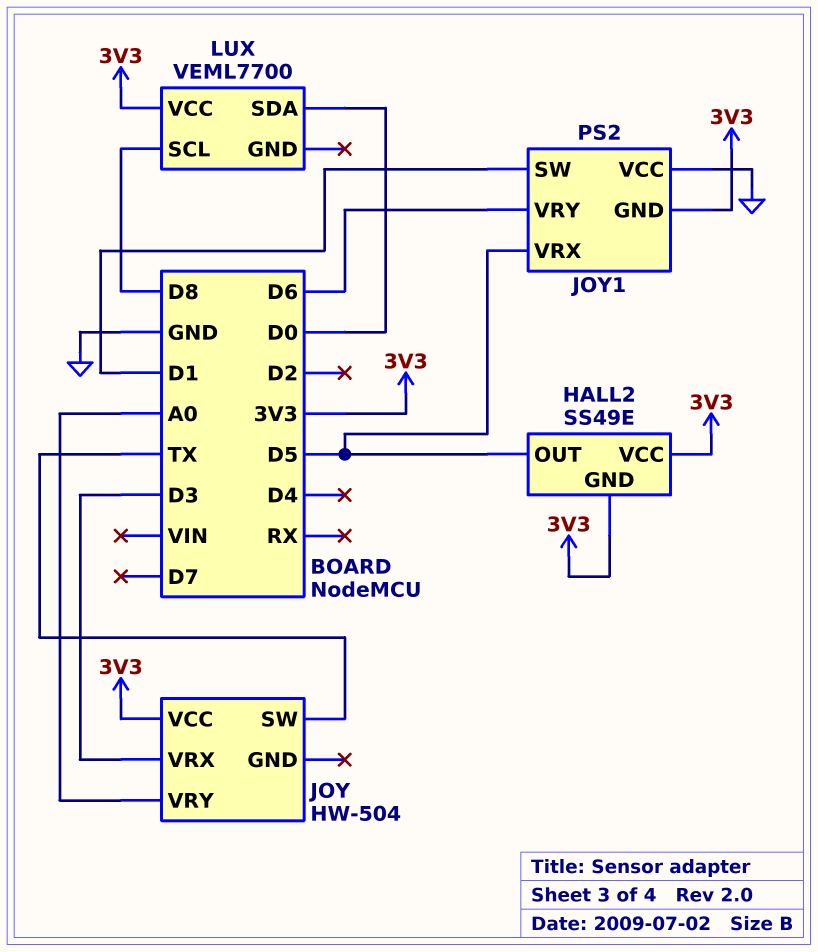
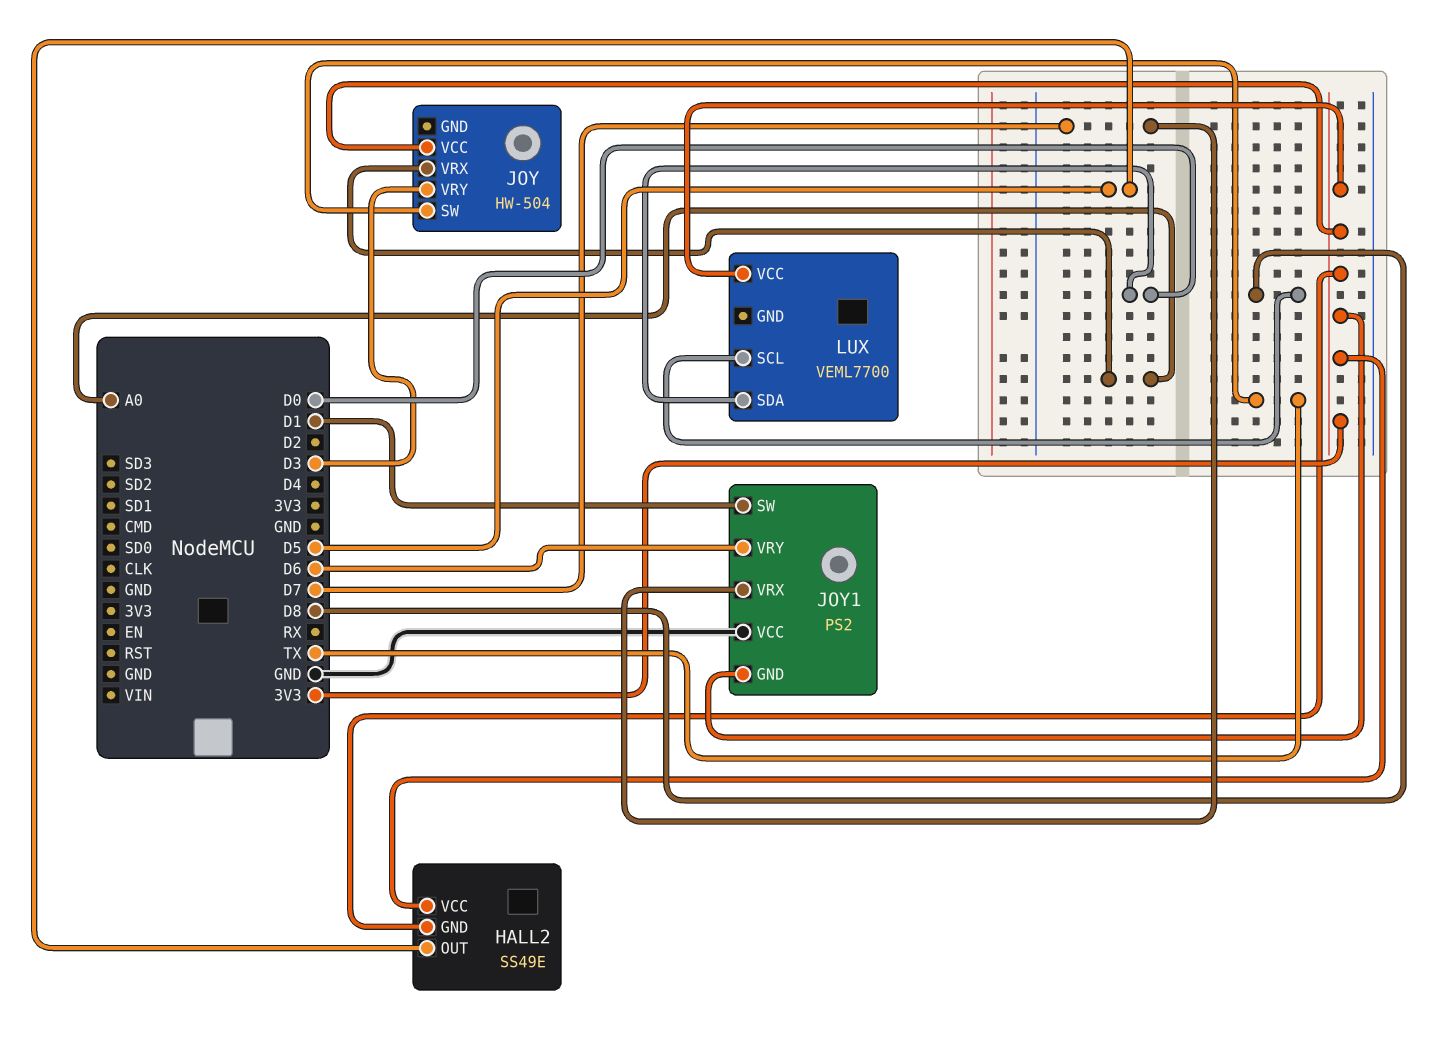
JOY pin VRX: D3 -> A0
JOY pin VRY: A0 -> D3
JOY1 pin VRX: D5 -> D7

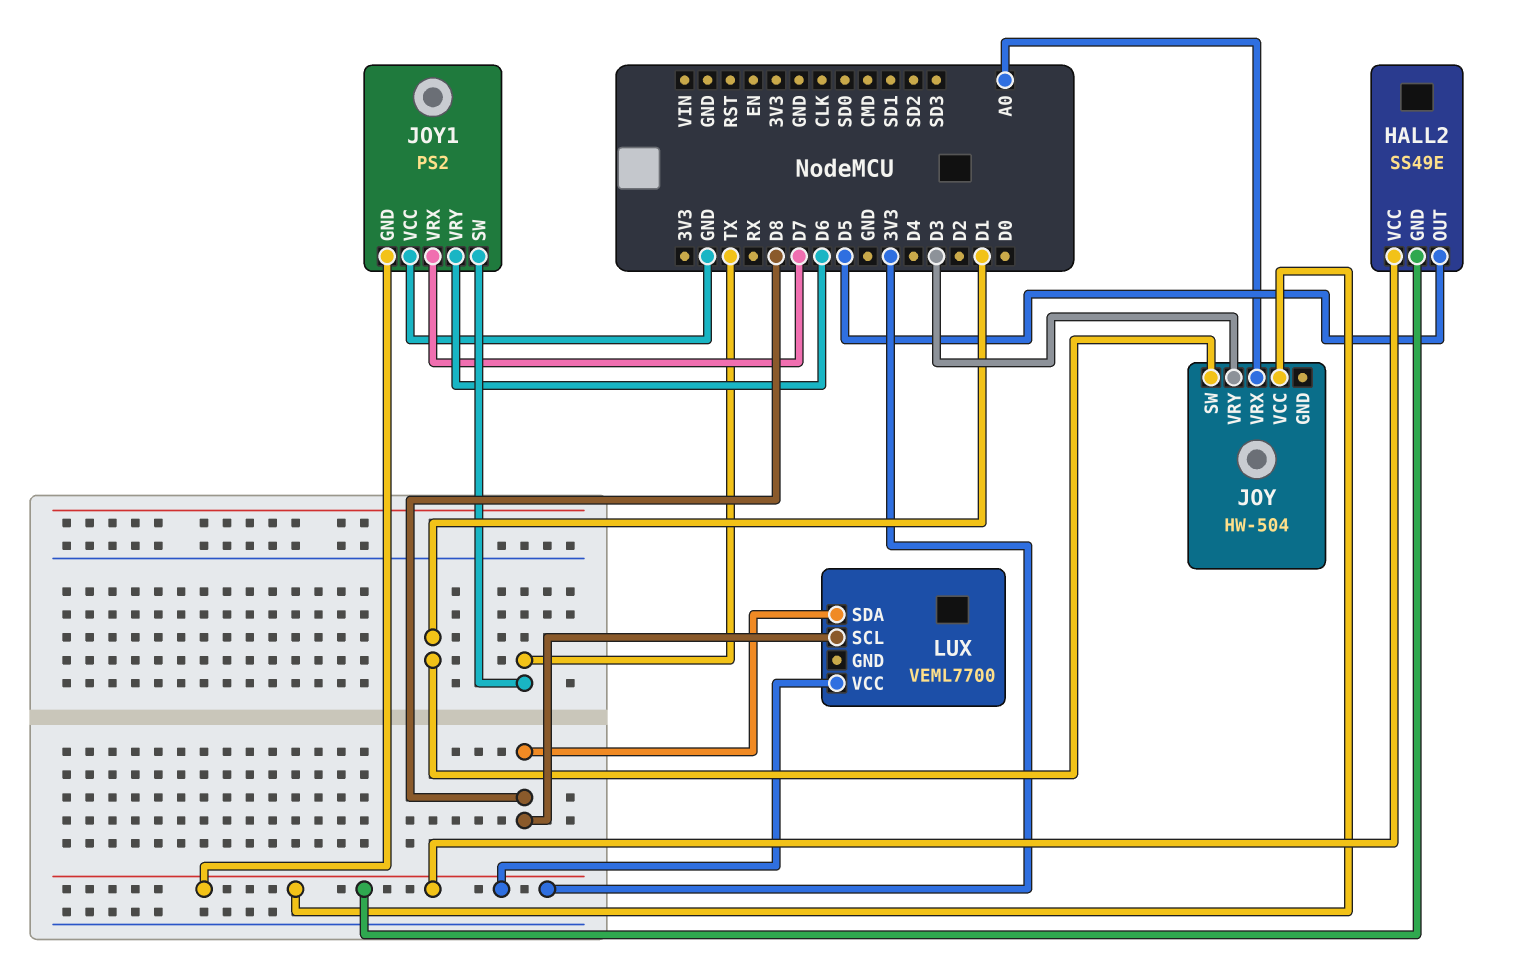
JOY pin SW: TX -> D1
JOY1 pin SW: D1 -> TX
LUX pin SDA: D0 -> D8

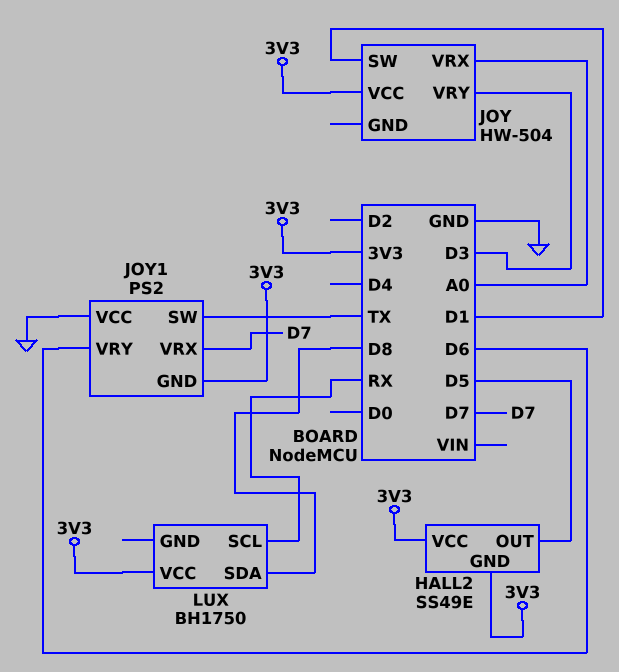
LUX: VEML7700 -> BH1750
LUX pin SCL: D8 -> RX

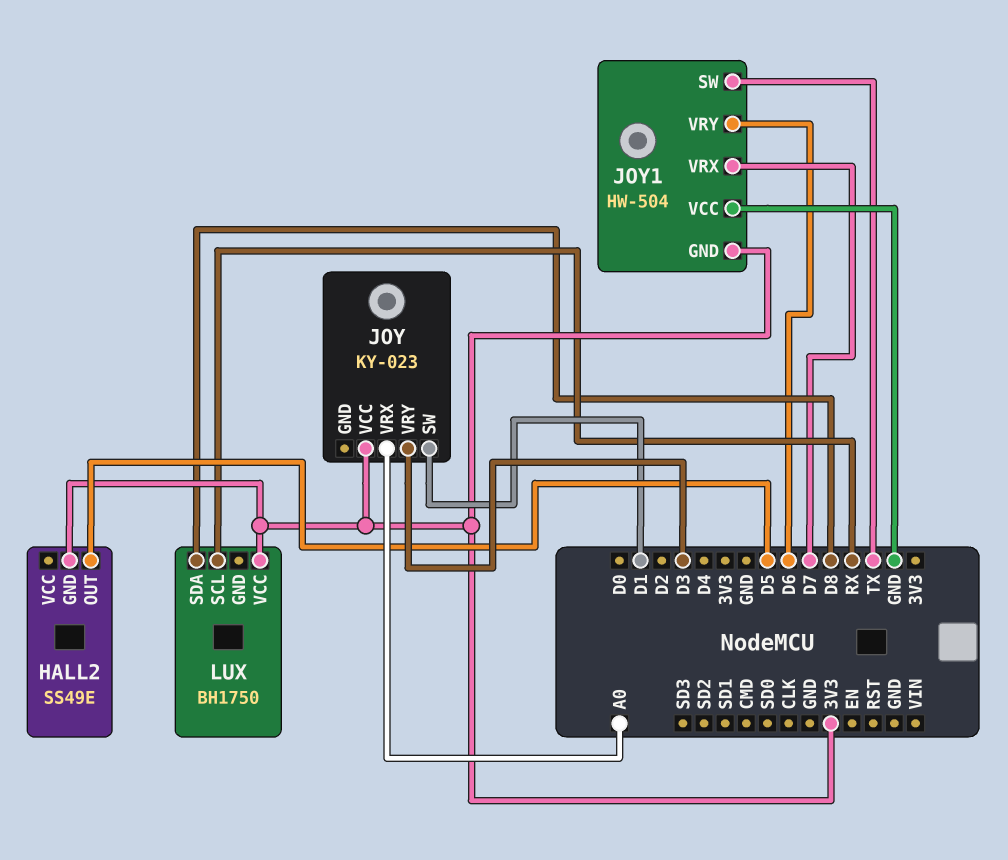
HALL2 pin VCC: 3V3 -> none
JOY: HW-504 -> KY-023
JOY1: PS2 -> HW-504

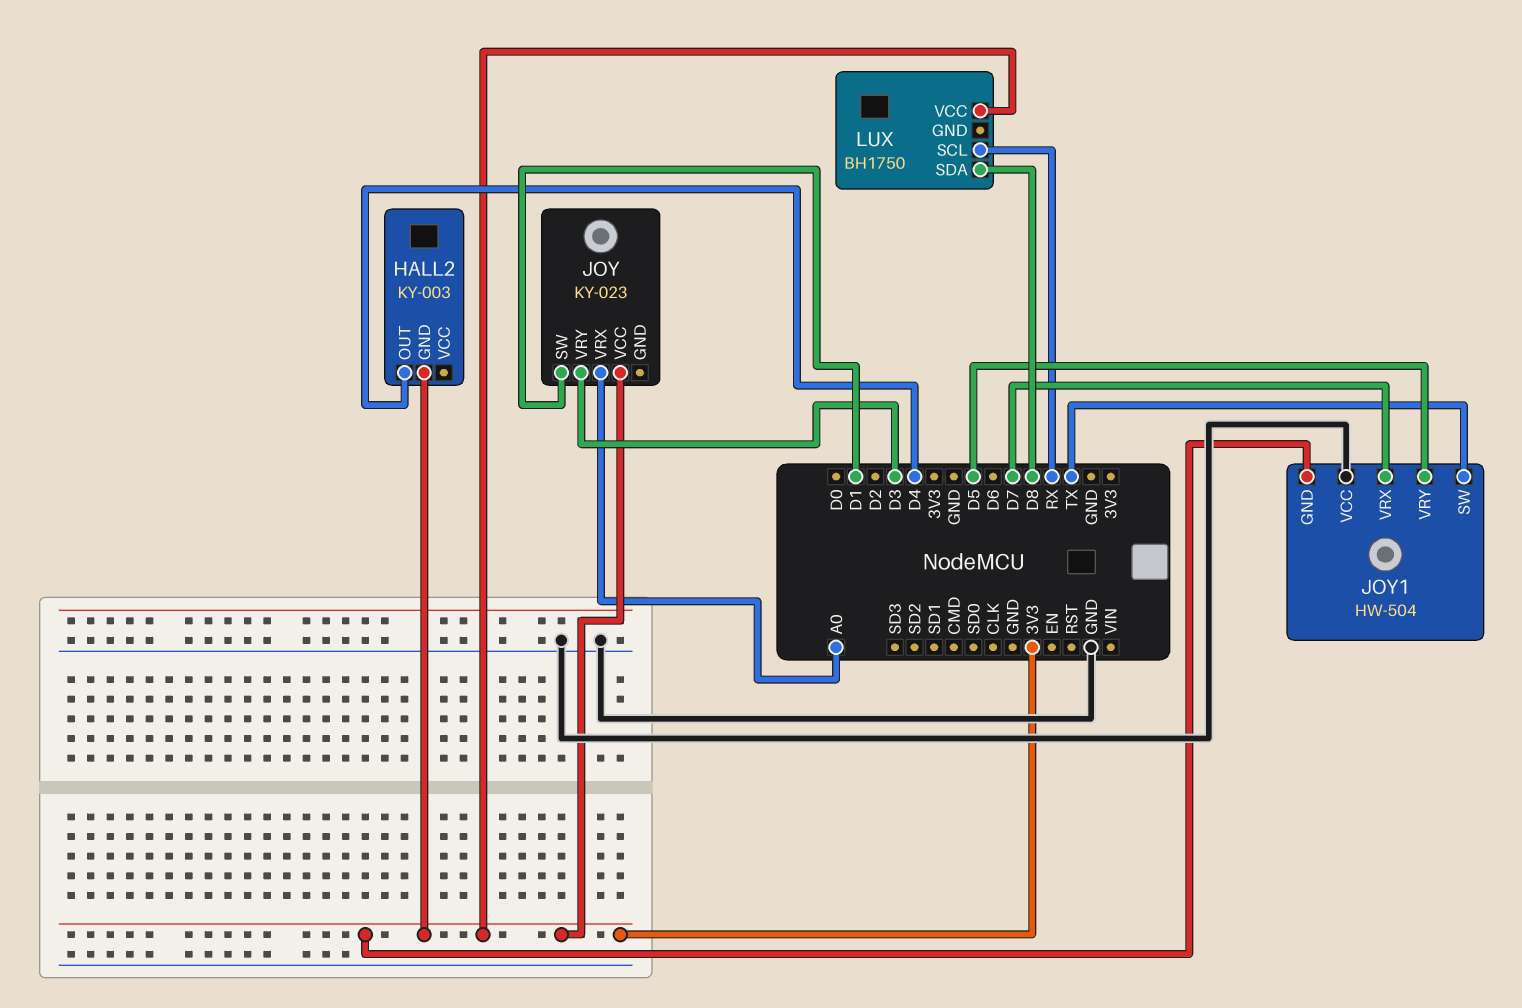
HALL2: SS49E -> KY-003
HALL2 pin OUT: D5 -> D4
JOY1 pin VRY: D6 -> D5

